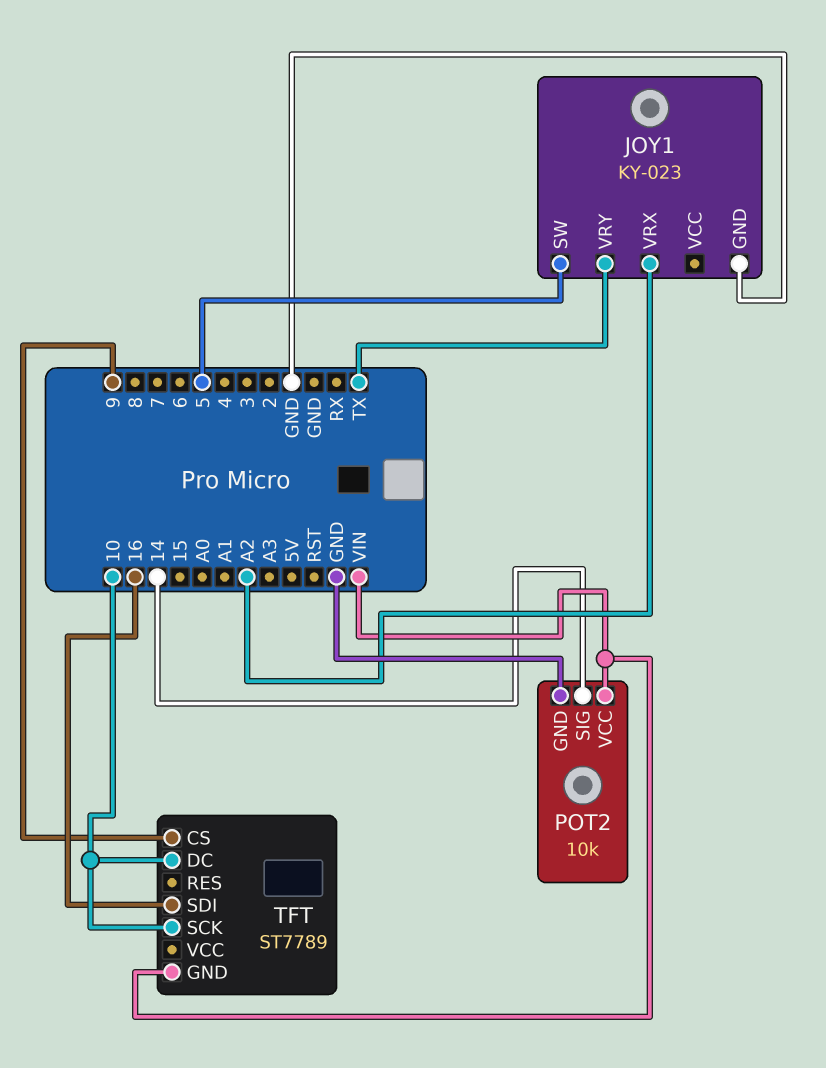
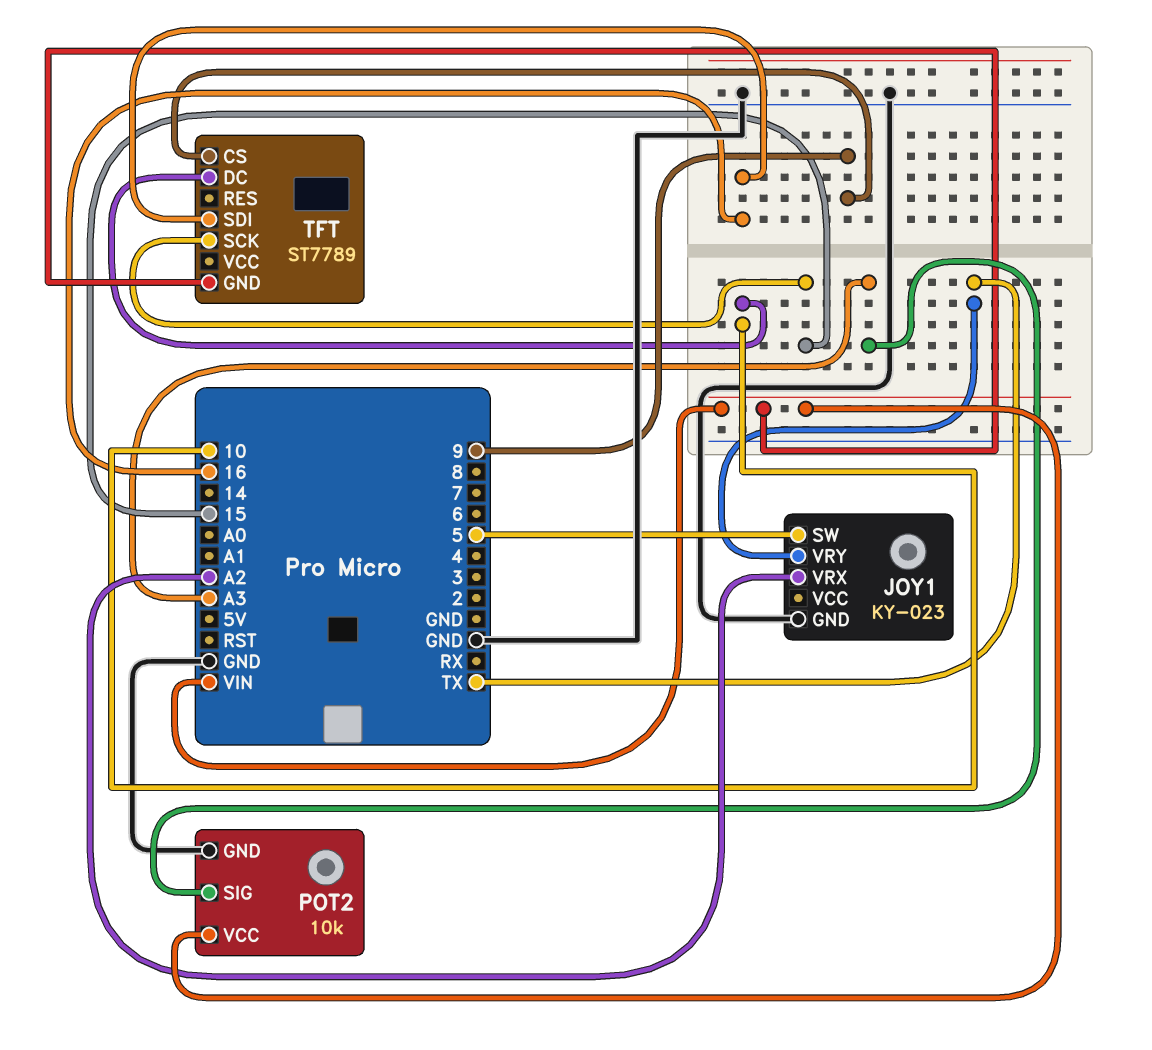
POT2 pin SIG: 14 -> A3
TFT pin SCK: 10 -> 15

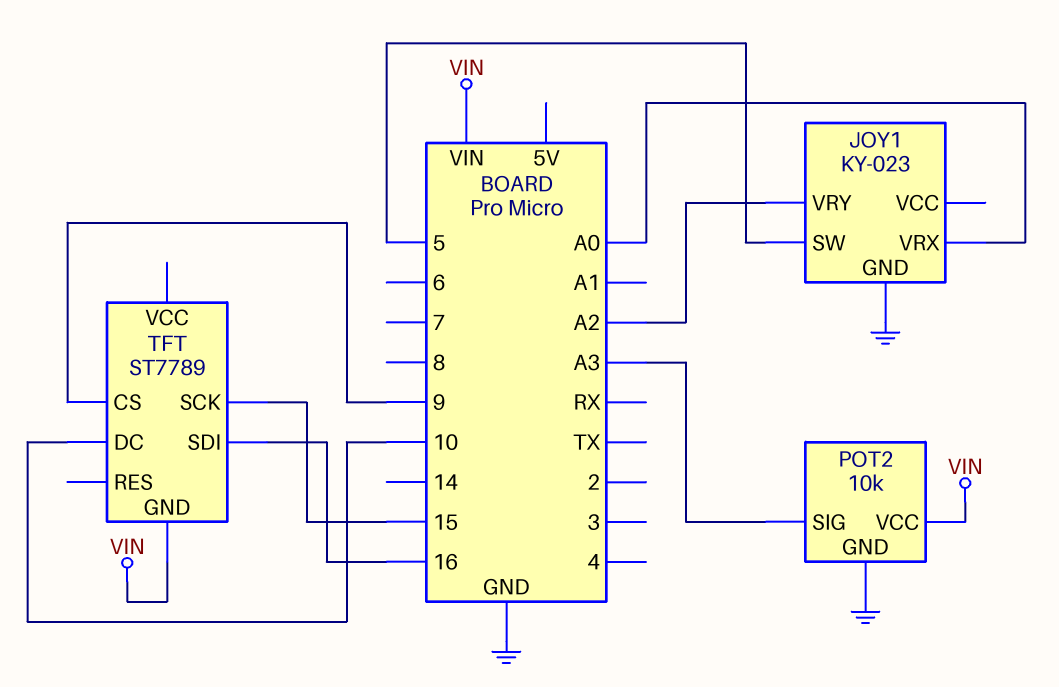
JOY1 pin VRX: A2 -> A0
JOY1 pin VRY: TX -> A2

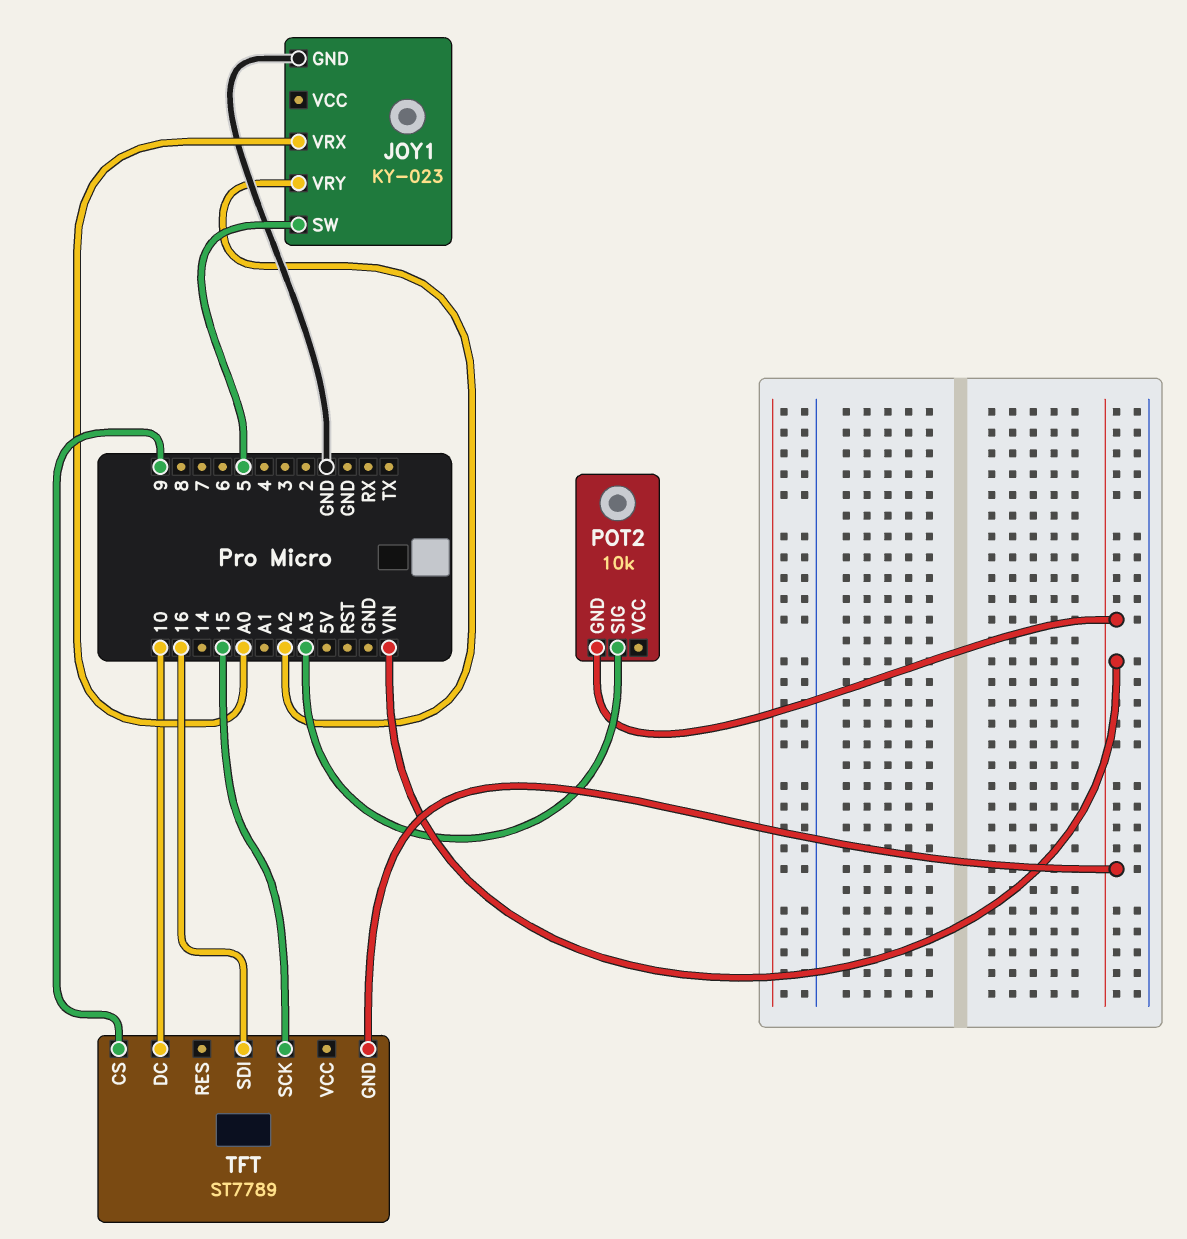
POT2 pin GND: GND -> VIN
POT2 pin VCC: VIN -> none

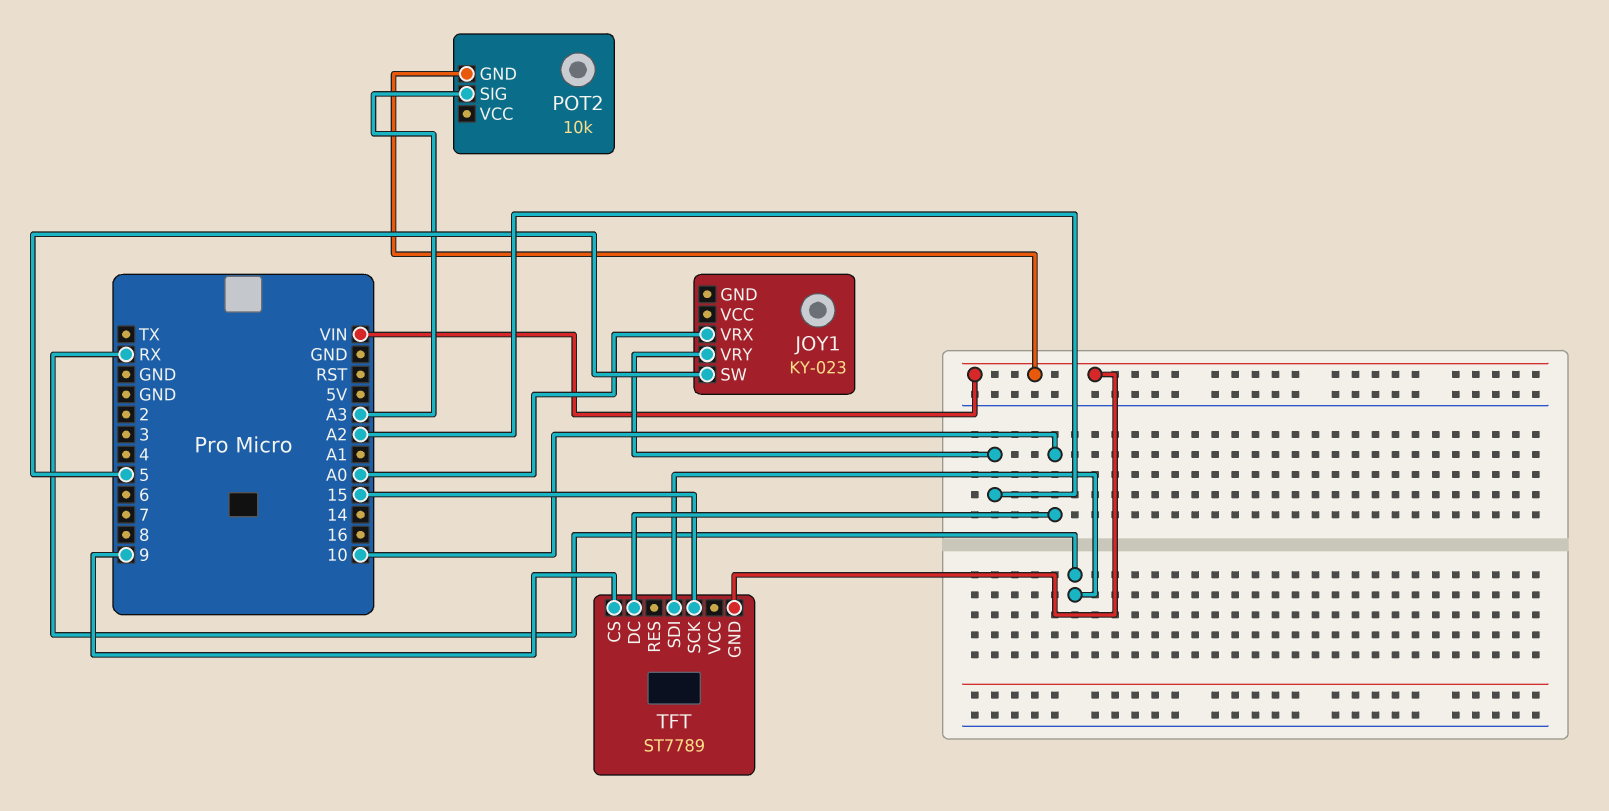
JOY1 pin GND: GND -> none
TFT pin SDI: 16 -> RX

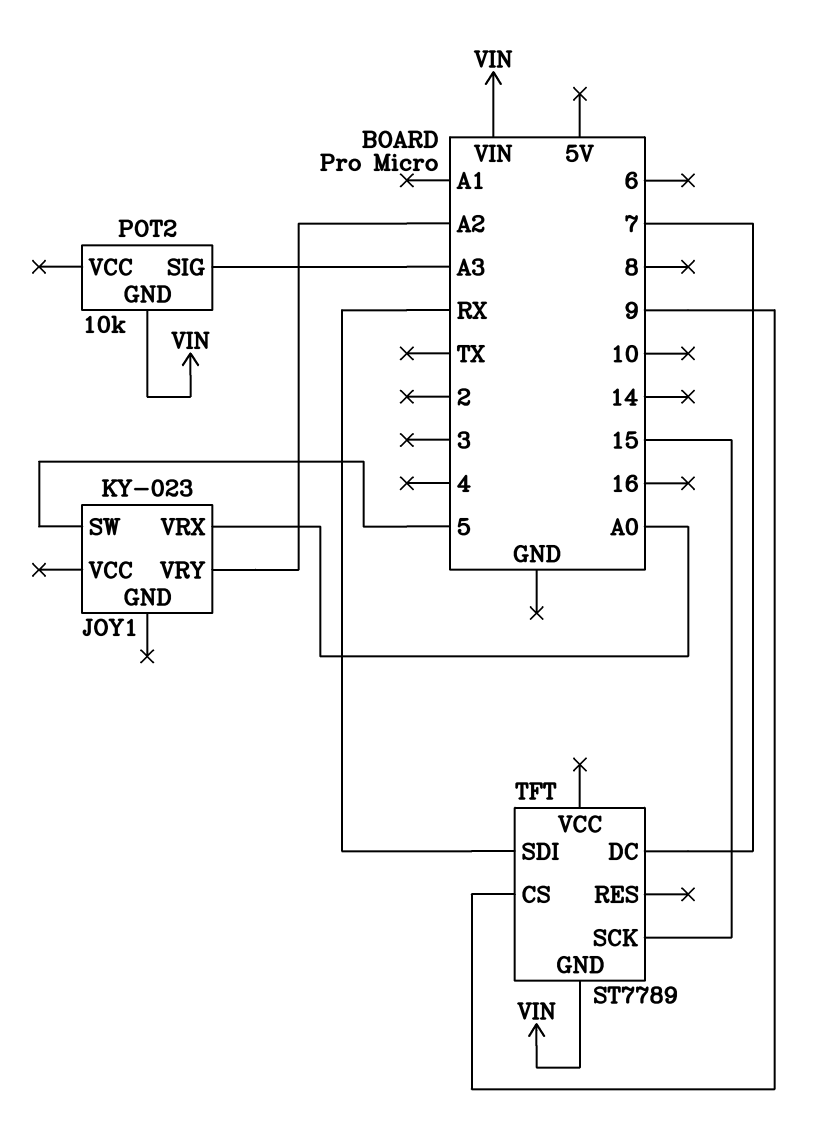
TFT pin DC: 10 -> 7

